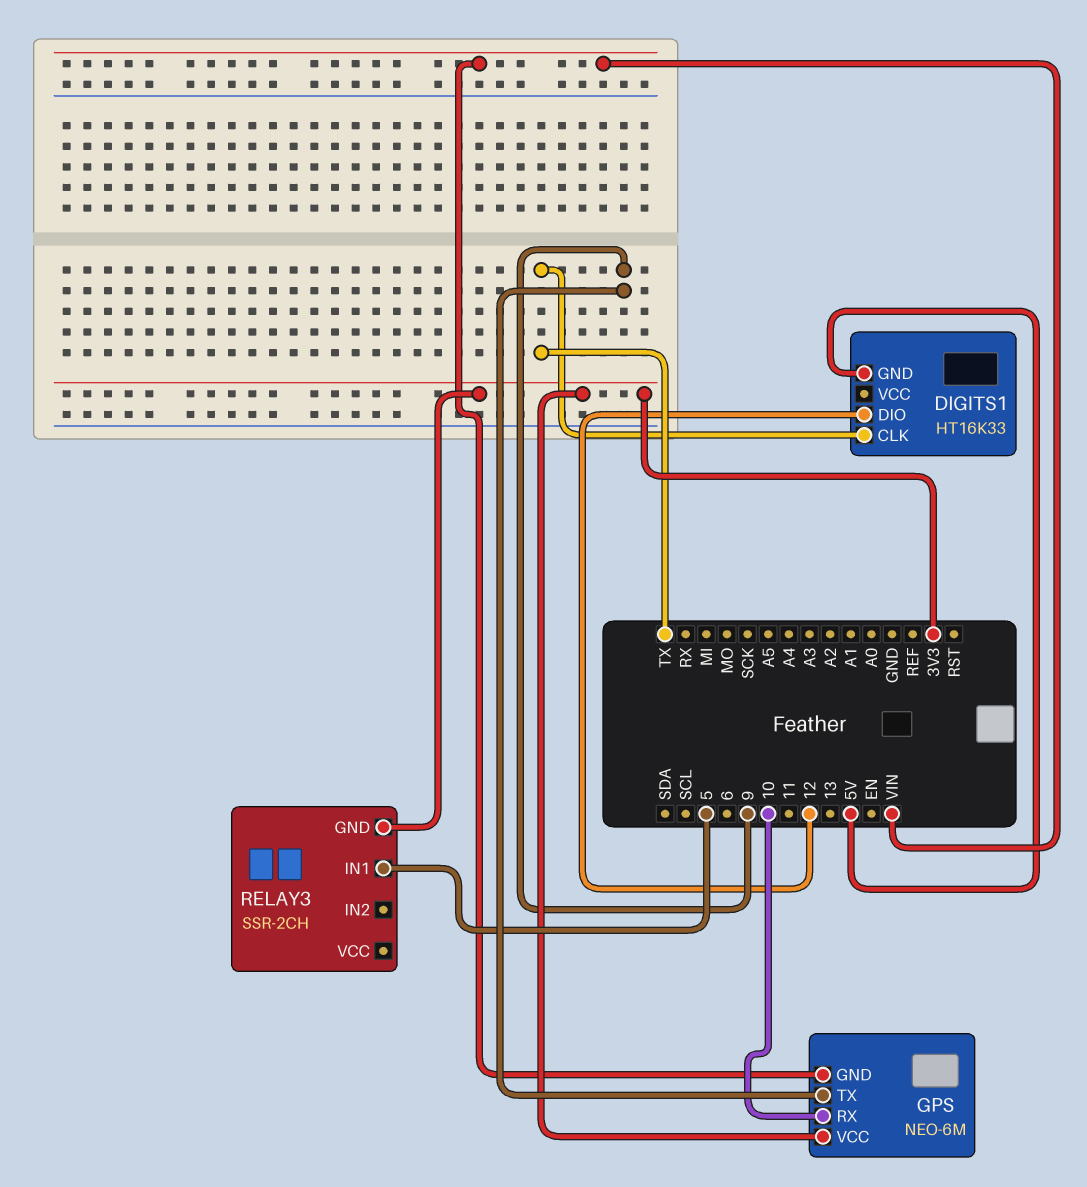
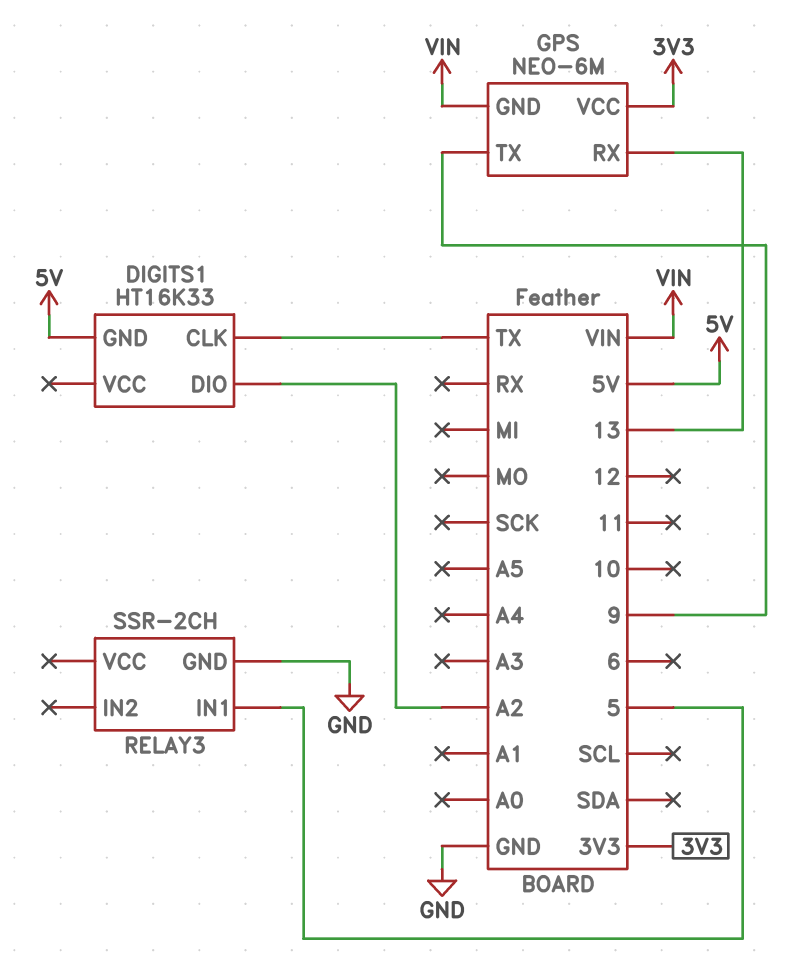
DIGITS1 pin DIO: 12 -> A2
GPS pin RX: 10 -> 13
RELAY3 pin GND: 3V3 -> GND

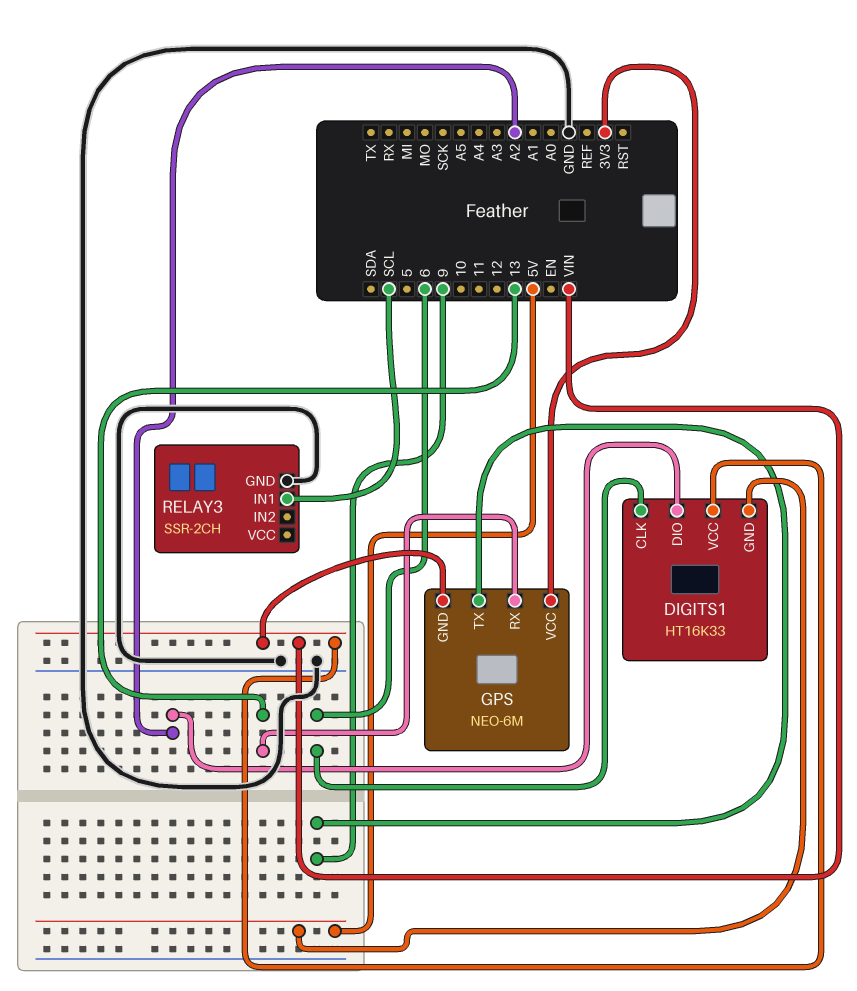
DIGITS1 pin CLK: TX -> 6
DIGITS1 pin VCC: none -> VIN
RELAY3 pin IN1: 5 -> SCL

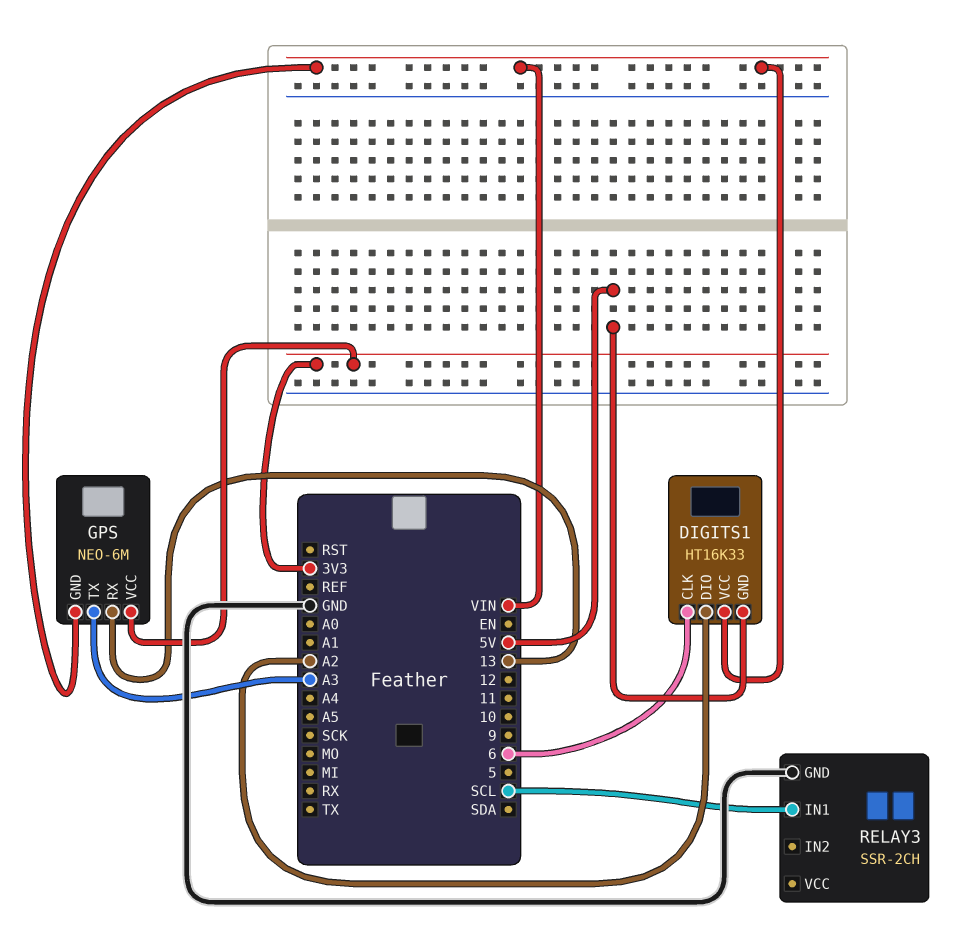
GPS pin TX: 9 -> A3

